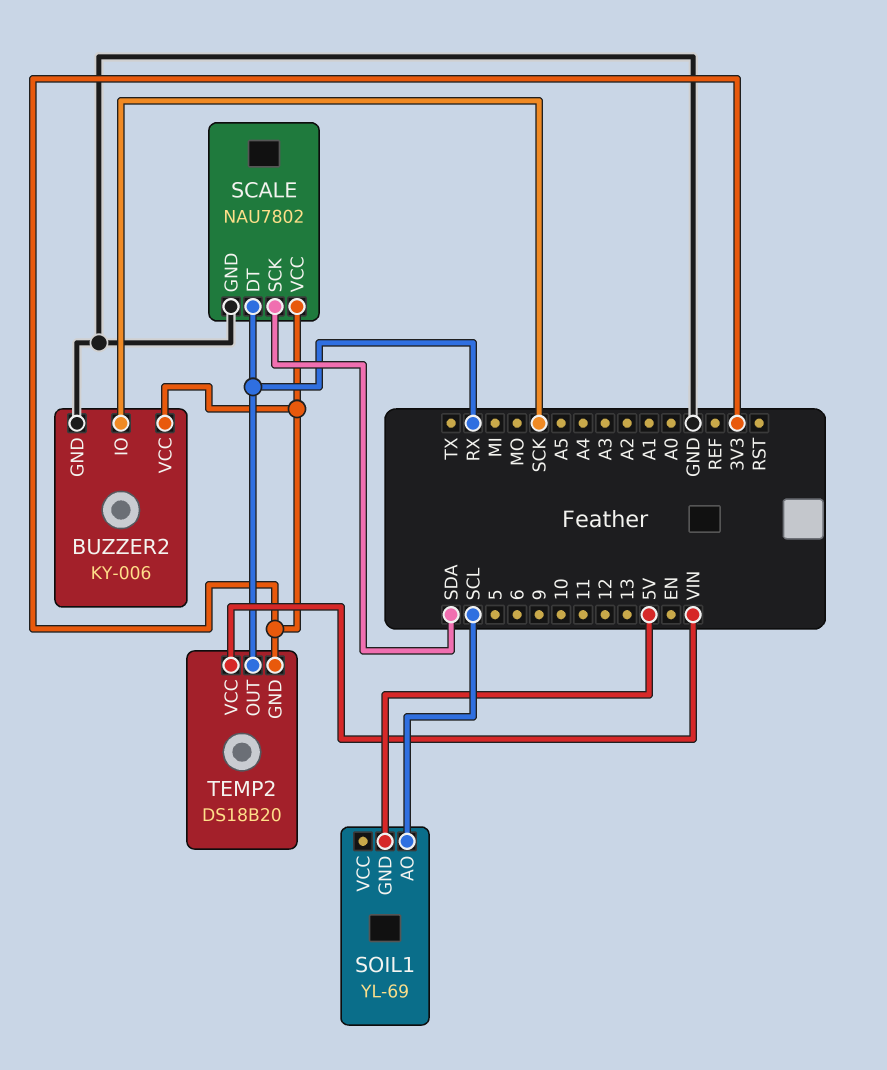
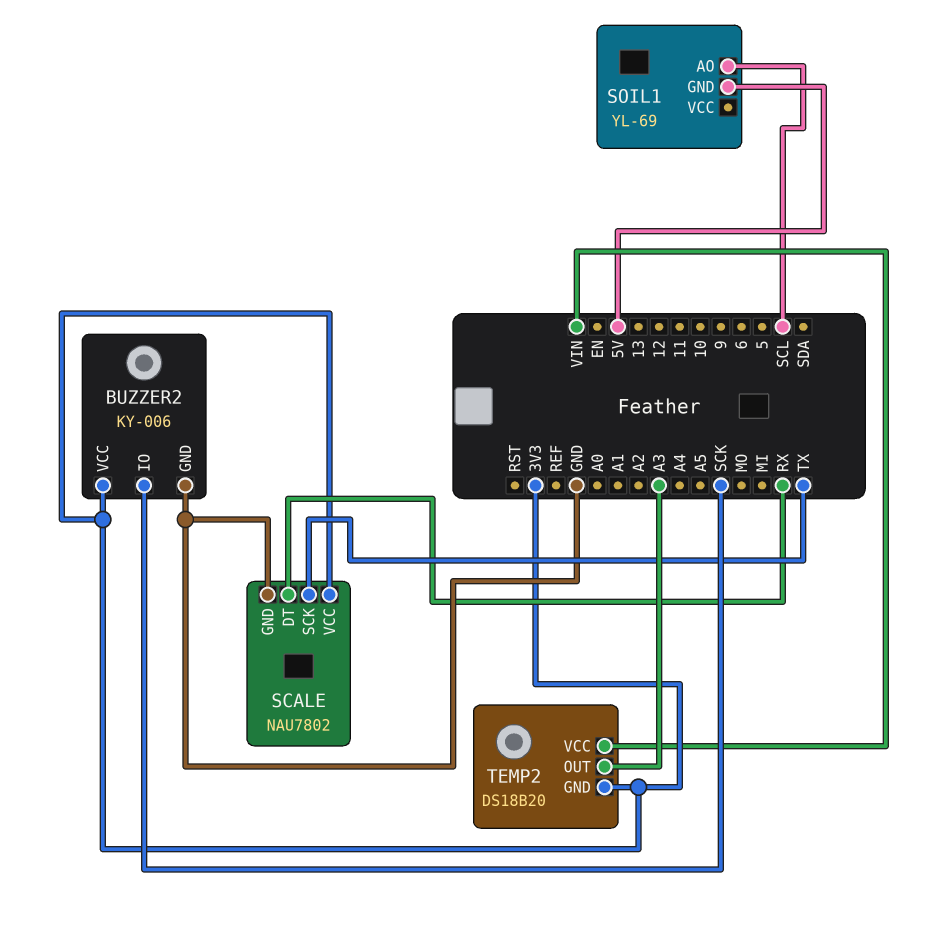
SCALE pin SCK: SDA -> TX
TEMP2 pin OUT: RX -> A3

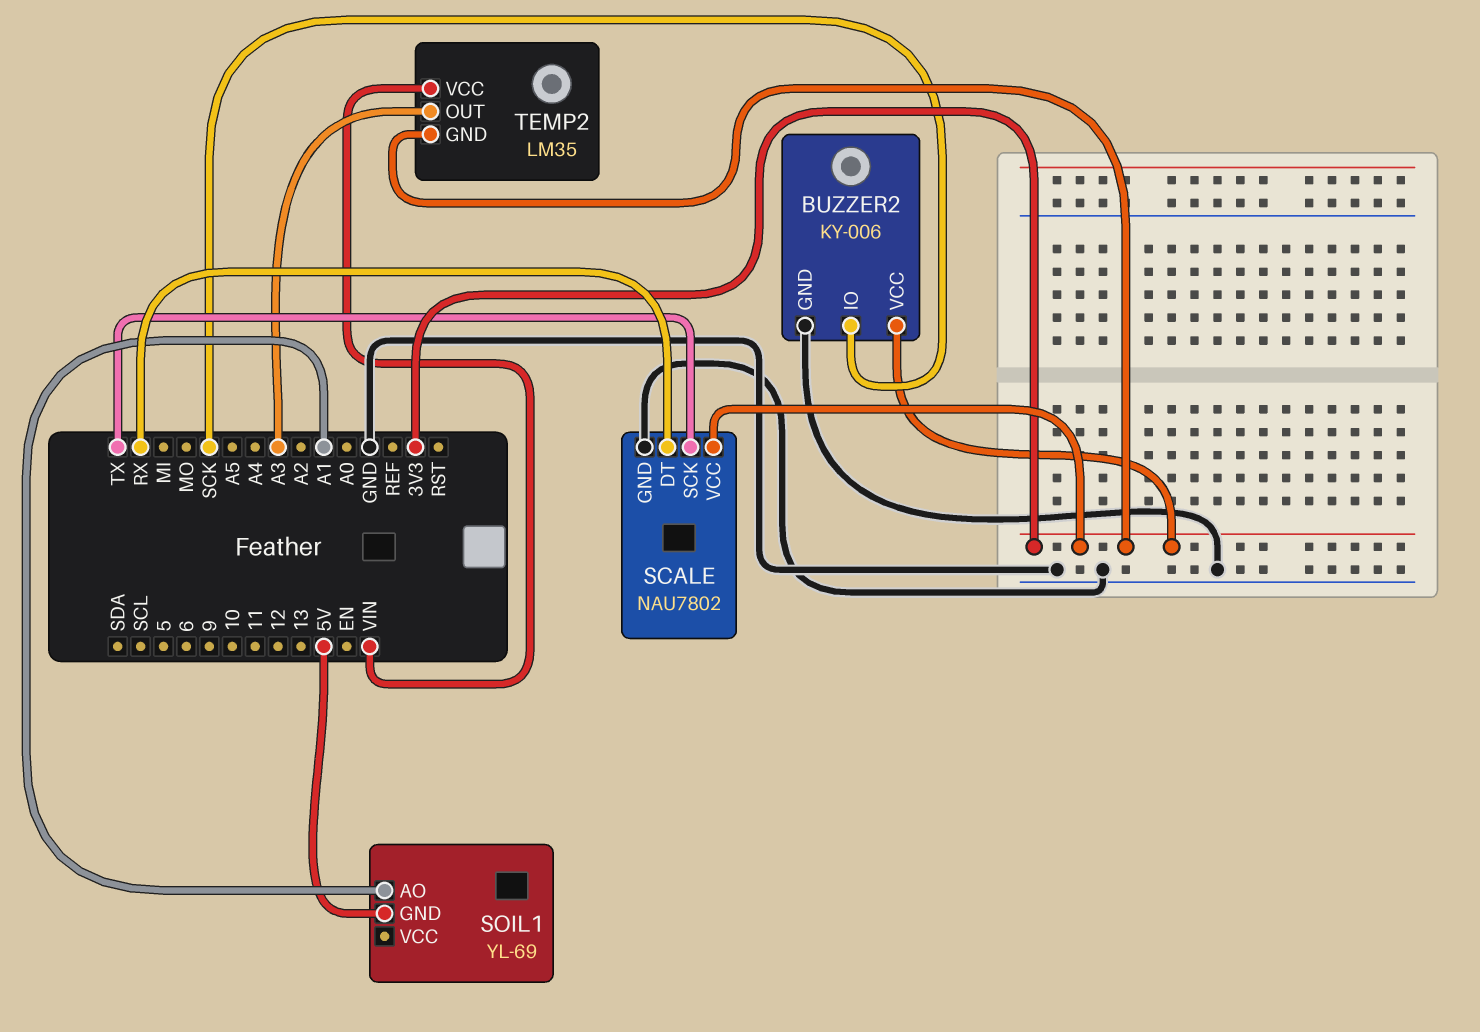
SOIL1 pin AO: SCL -> A1
TEMP2: DS18B20 -> LM35

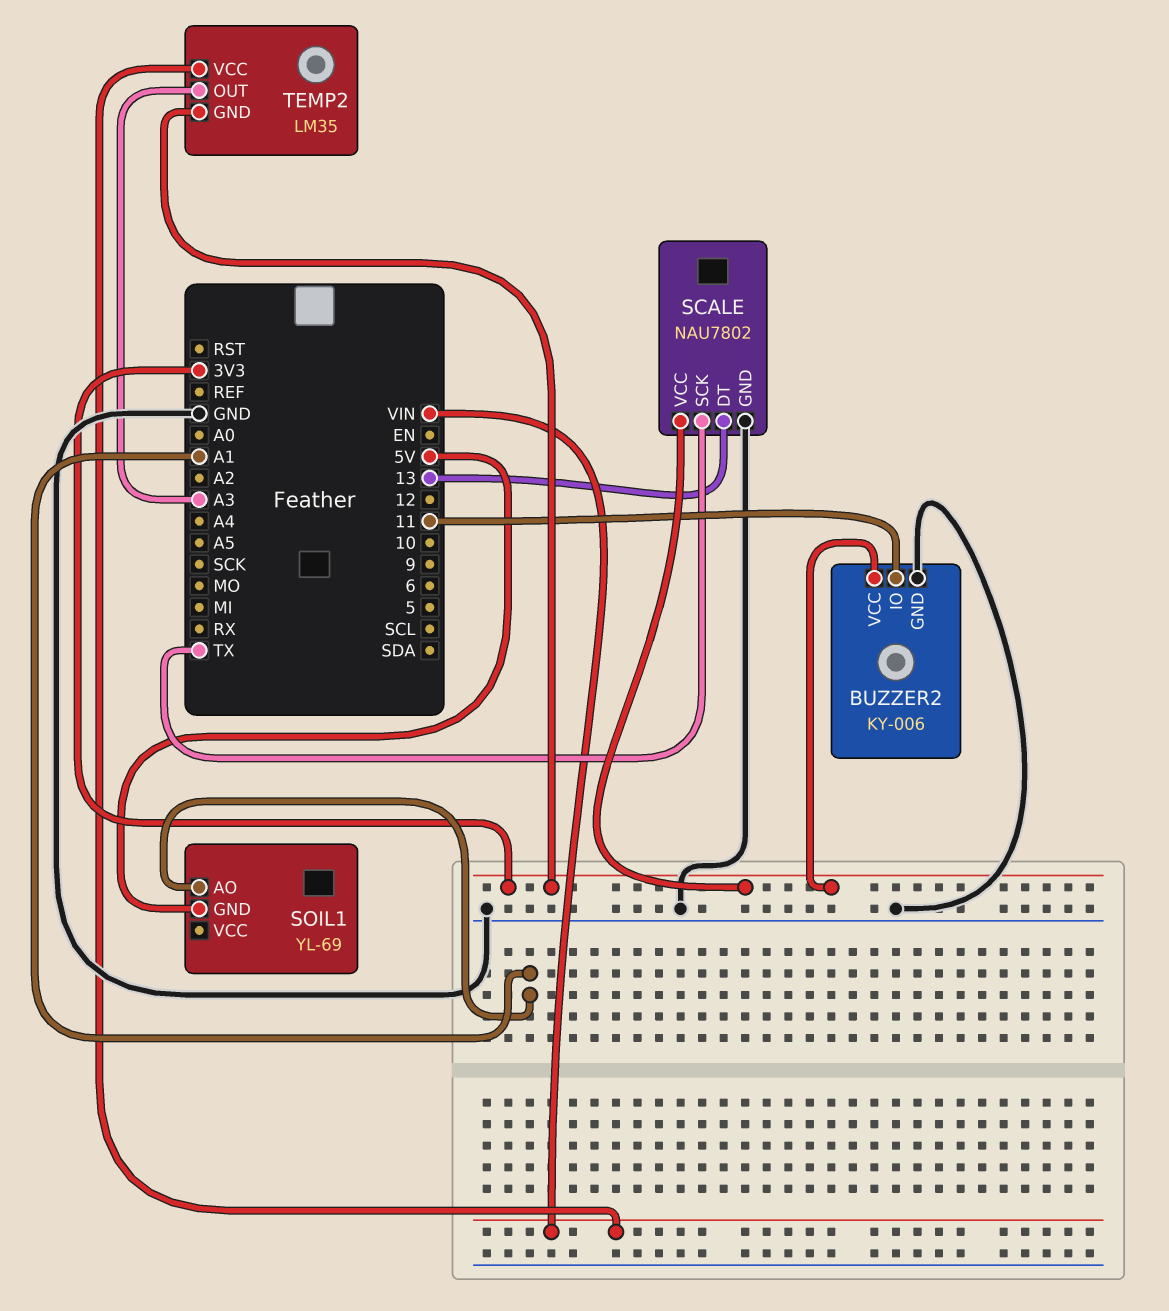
BUZZER2 pin IO: SCK -> 11
SCALE pin DT: RX -> 13

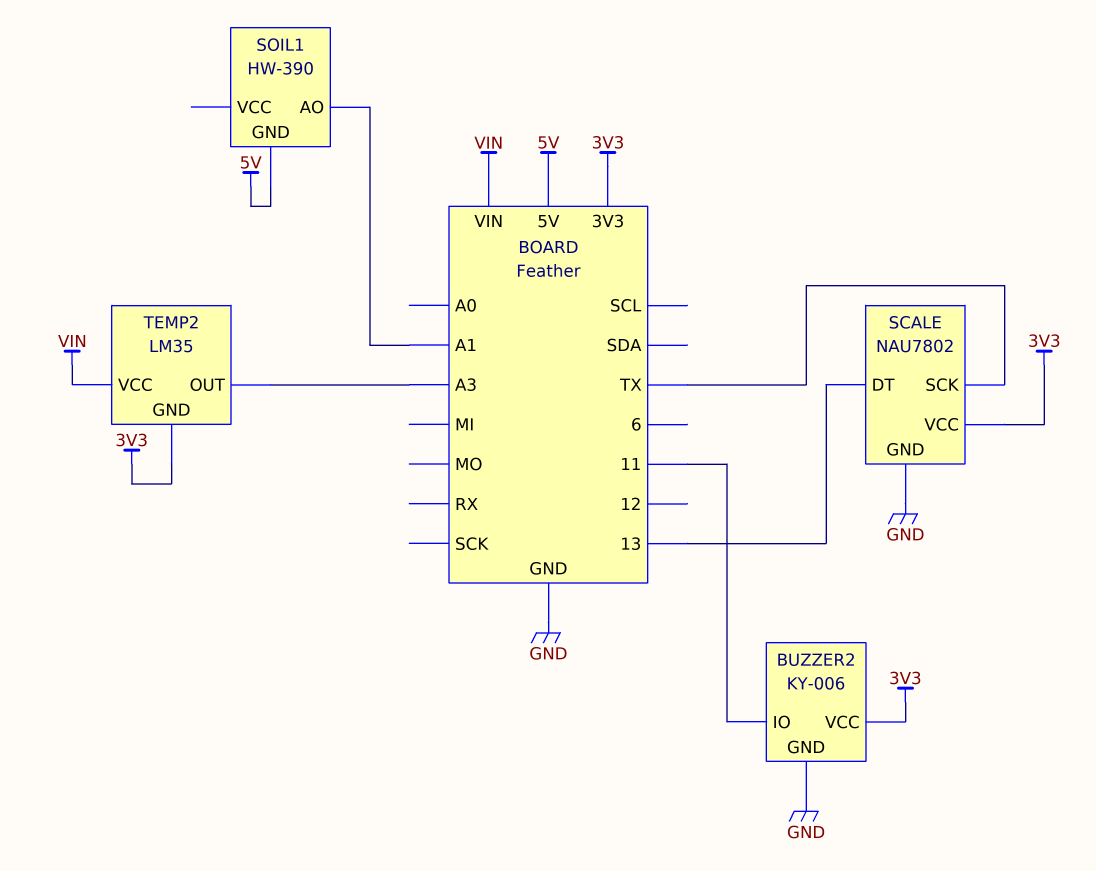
SOIL1: YL-69 -> HW-390

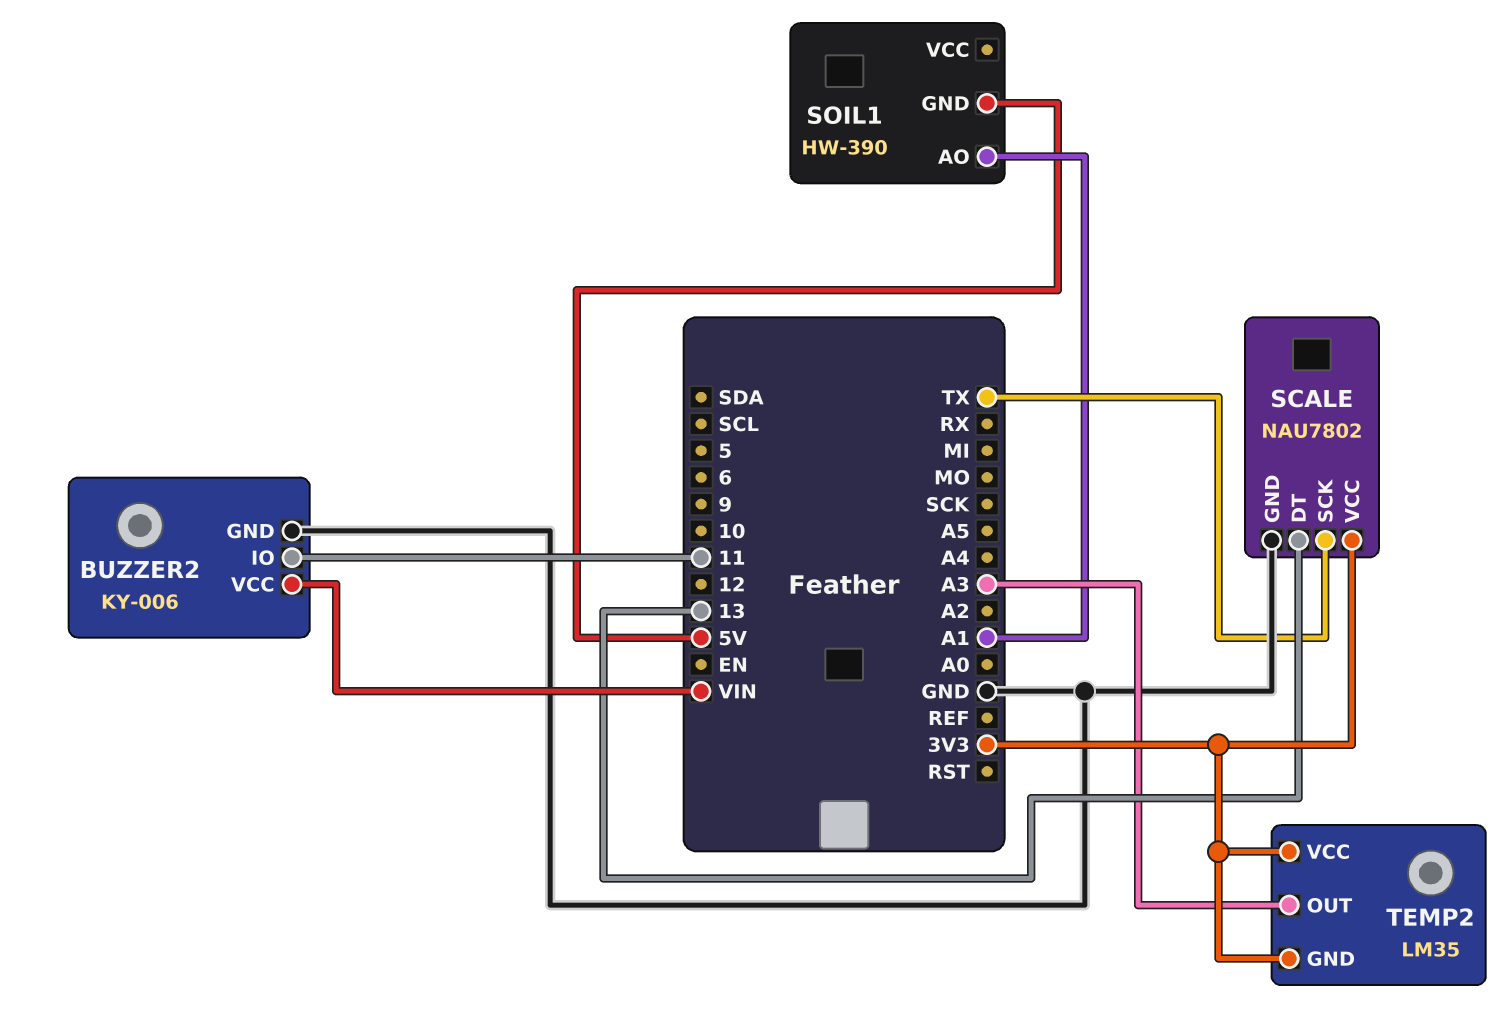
BUZZER2 pin VCC: 3V3 -> VIN
TEMP2 pin VCC: VIN -> 3V3

